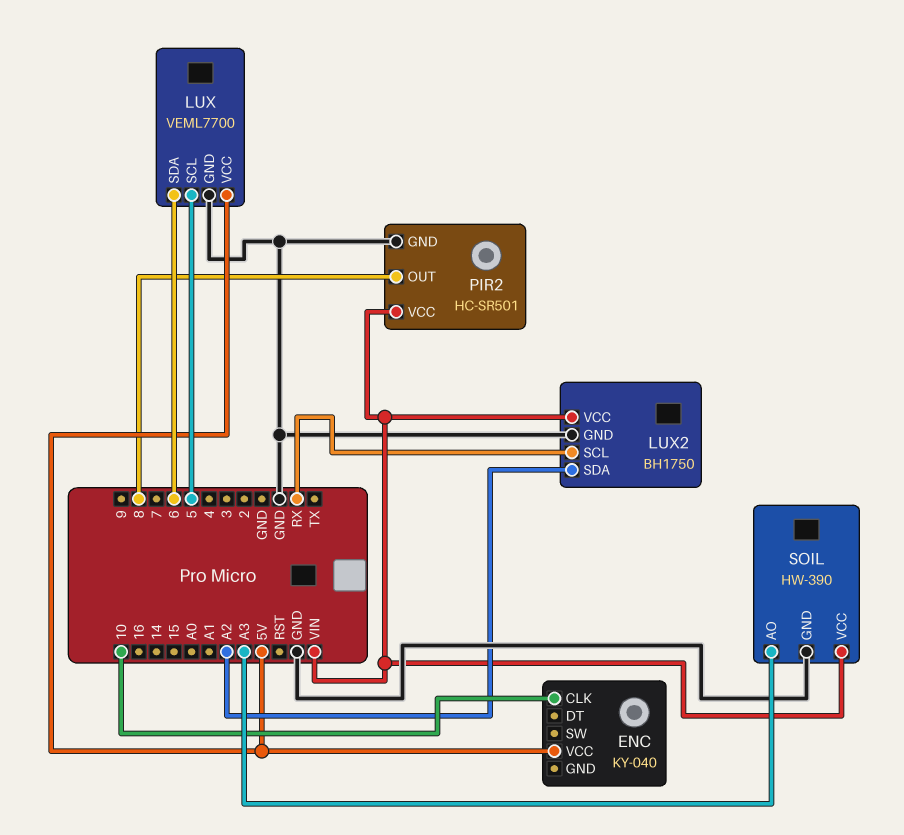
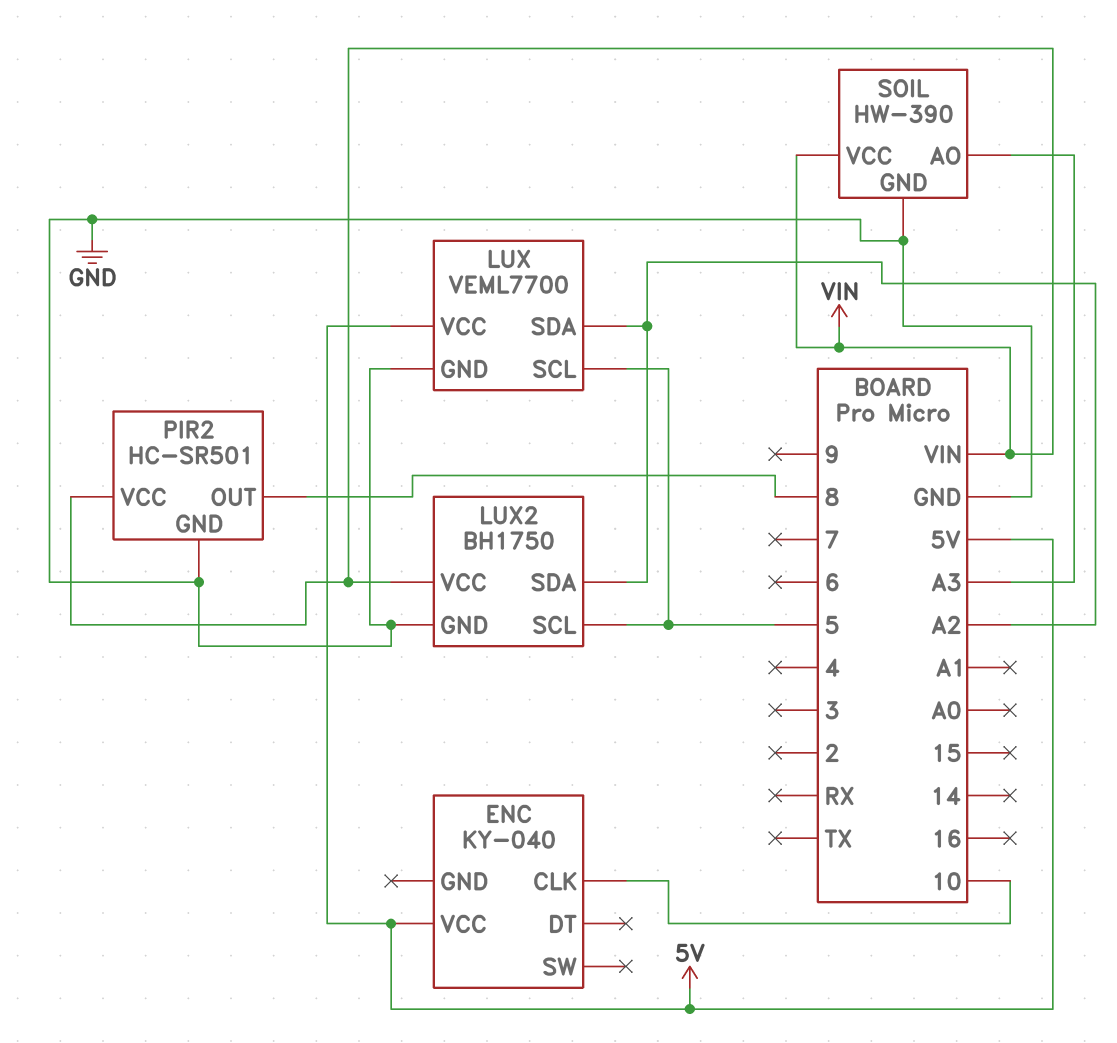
LUX pin SDA: 6 -> A2
LUX2 pin SCL: RX -> 5

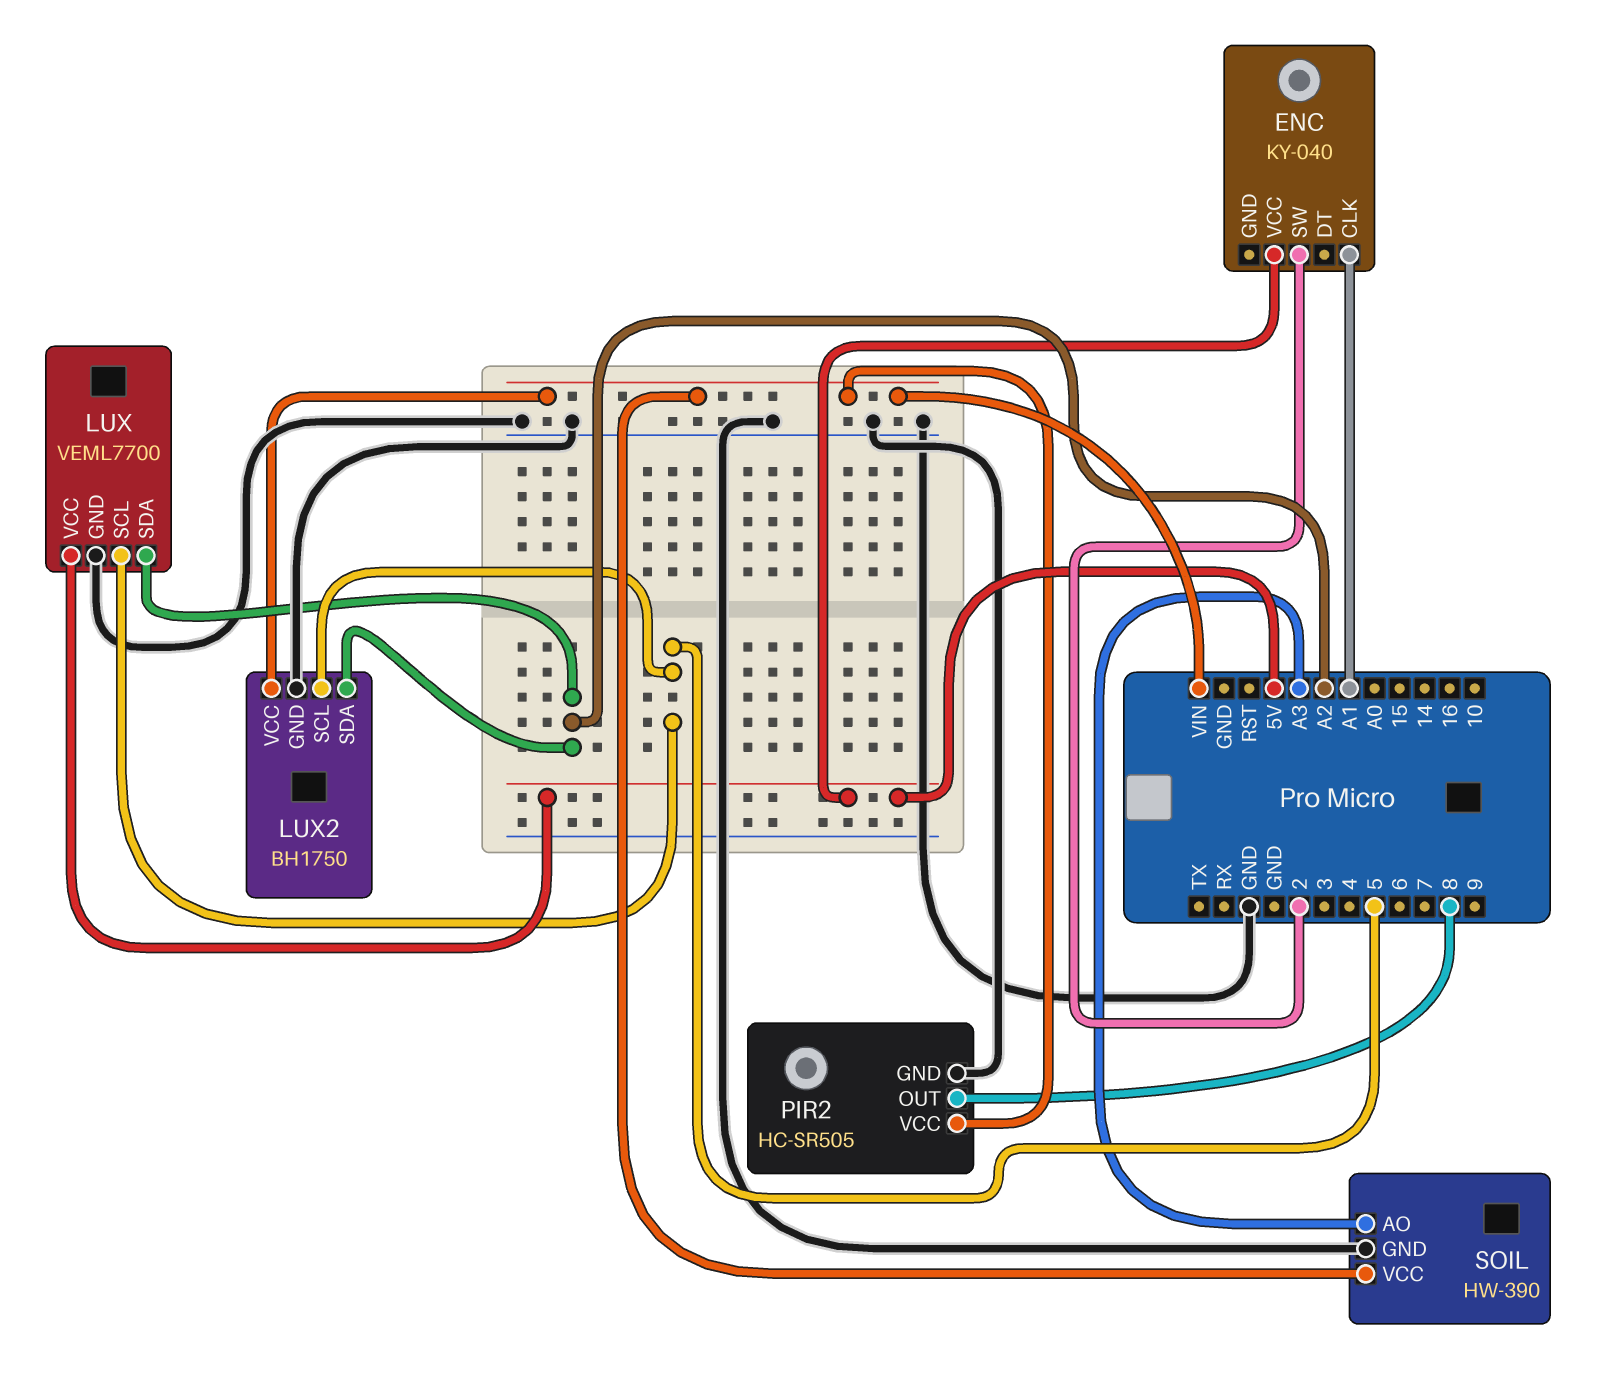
ENC pin CLK: 10 -> A1
ENC pin SW: none -> 2
PIR2: HC-SR501 -> HC-SR505

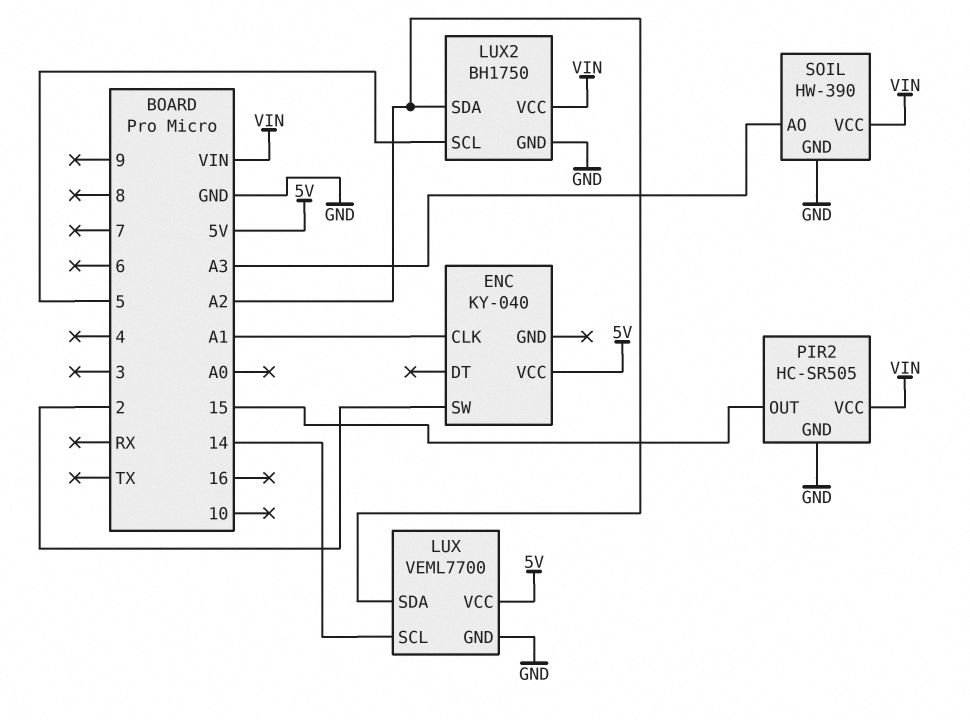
LUX pin SCL: 5 -> 14
PIR2 pin OUT: 8 -> 15

